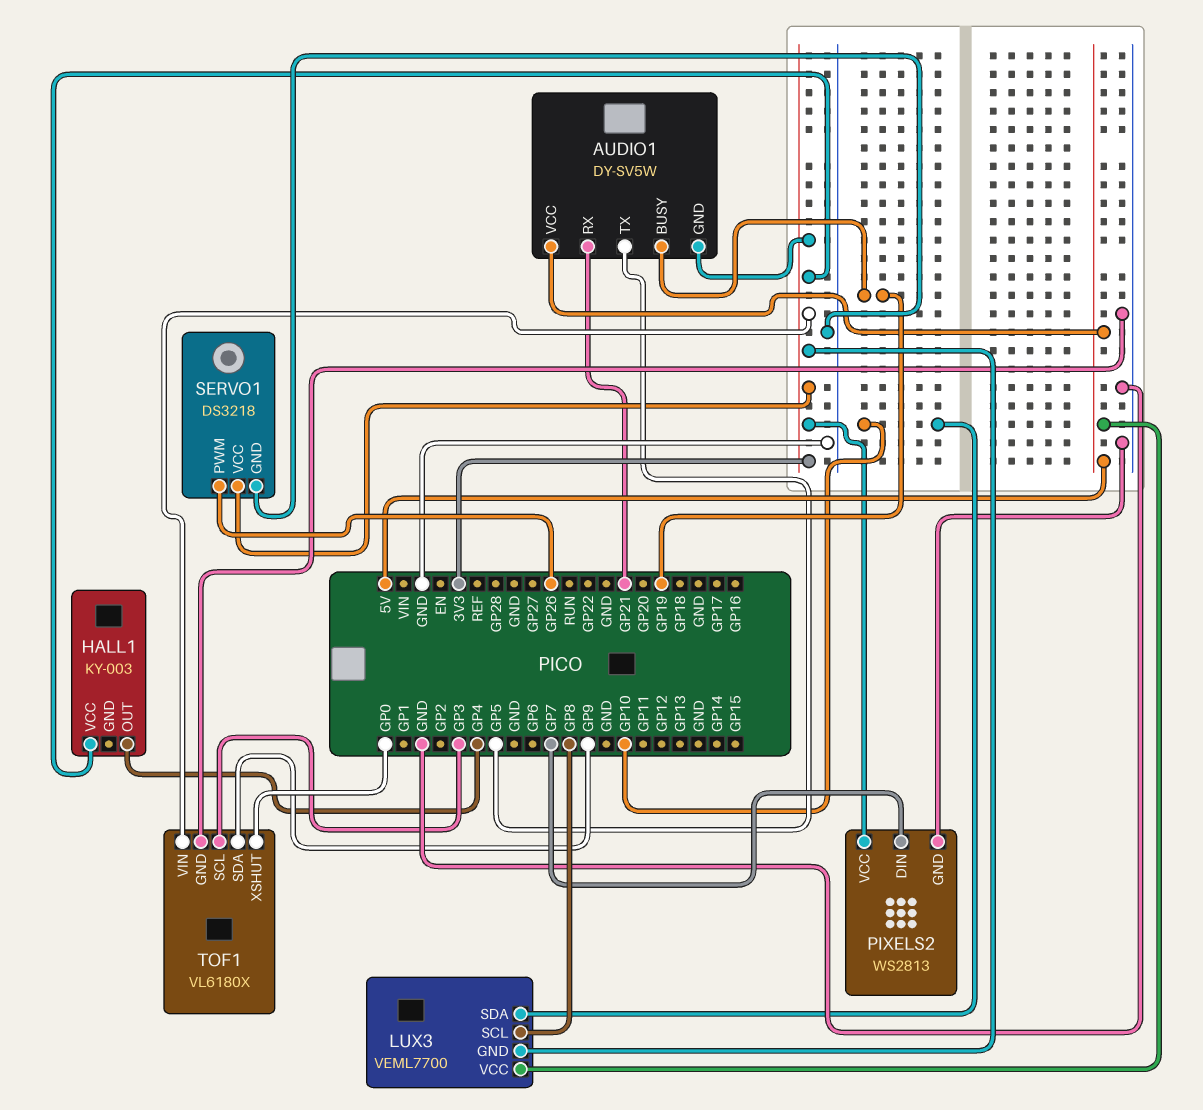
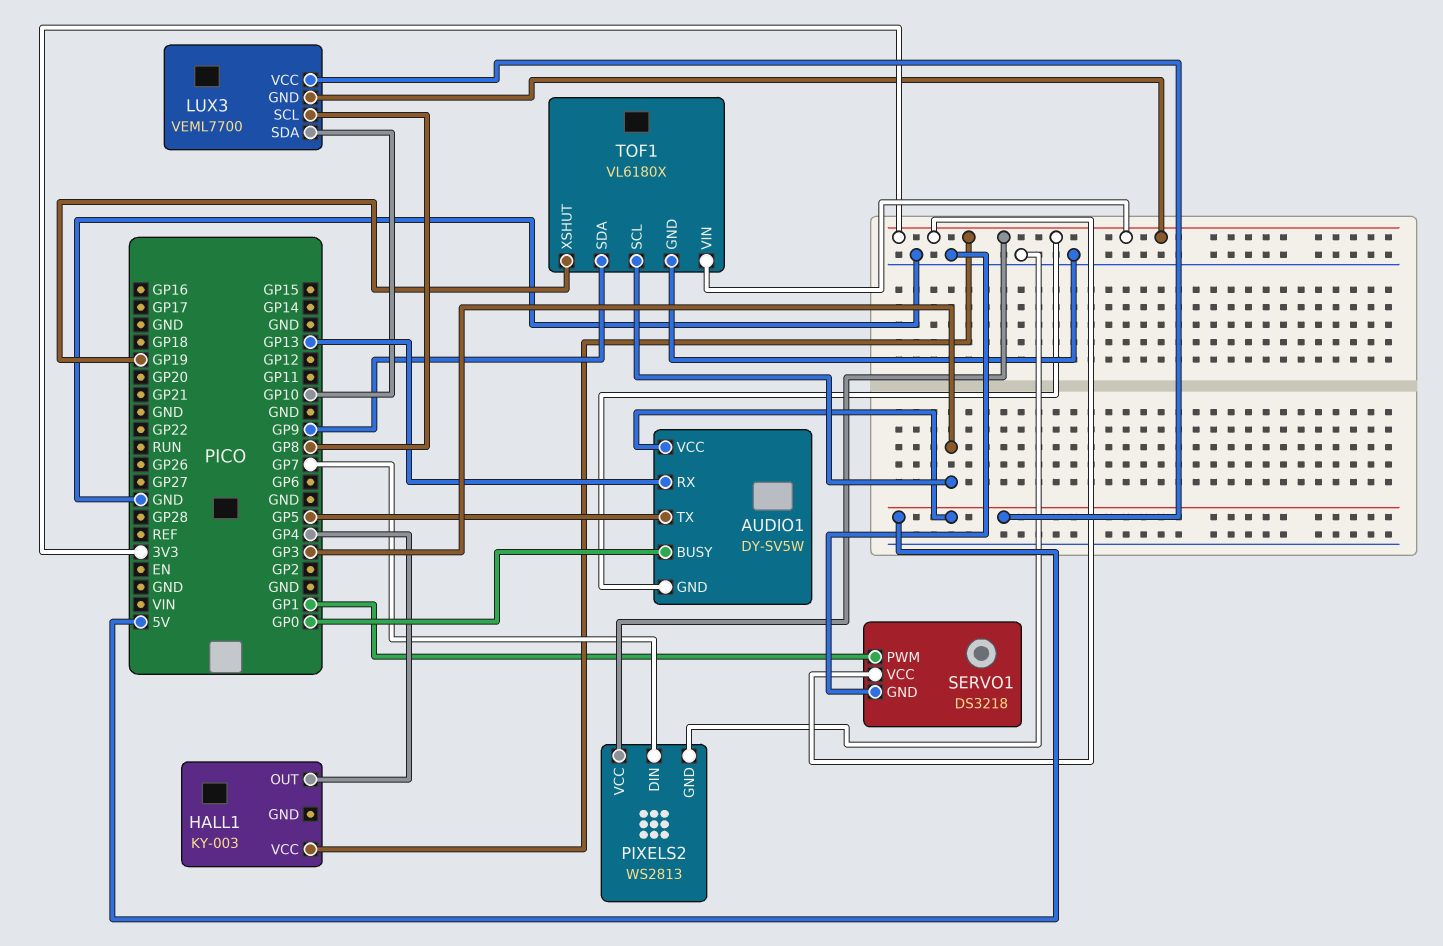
AUDIO1 pin BUSY: GP19 -> GP0
AUDIO1 pin RX: GP21 -> GP13
SERVO1 pin PWM: GP26 -> GP1
TOF1 pin XSHUT: GP0 -> GP19

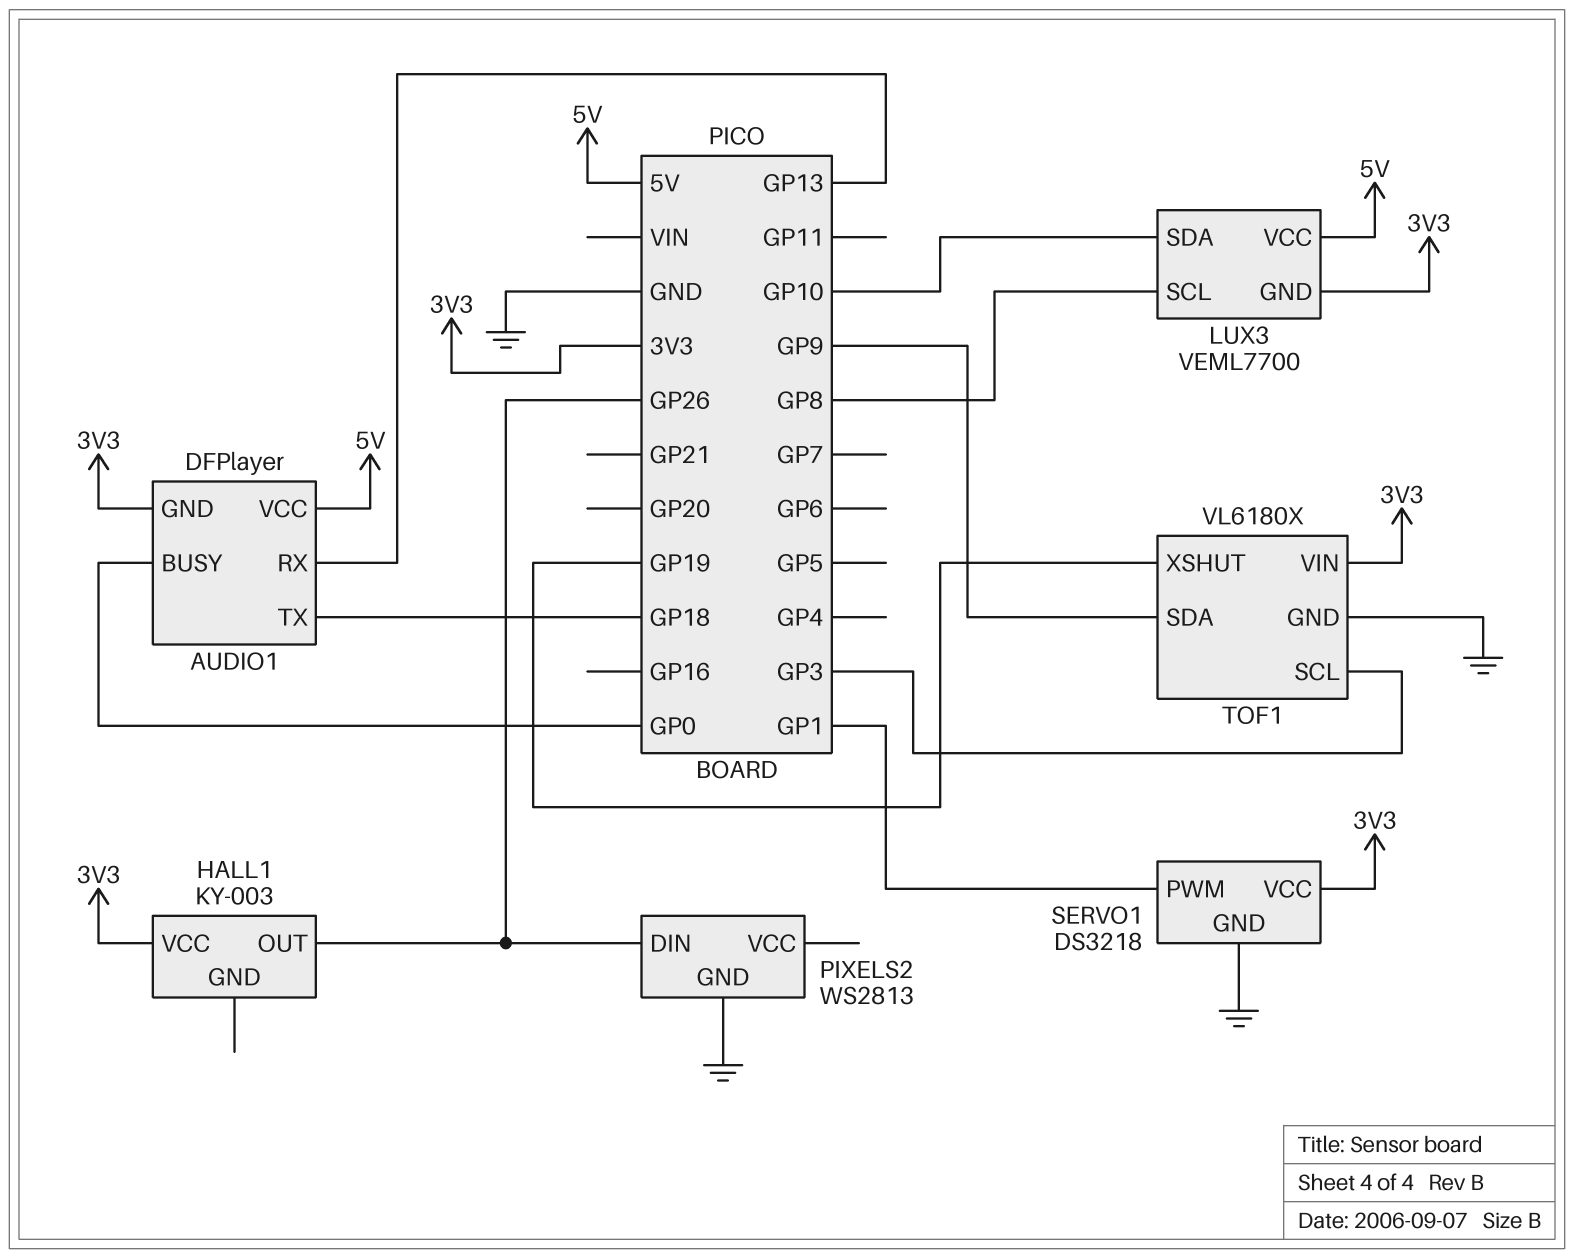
AUDIO1: DY-SV5W -> DFPlayer
AUDIO1 pin TX: GP5 -> GP18
HALL1 pin OUT: GP4 -> GP26
PIXELS2 pin DIN: GP7 -> GP26
PIXELS2 pin VCC: 3V3 -> none

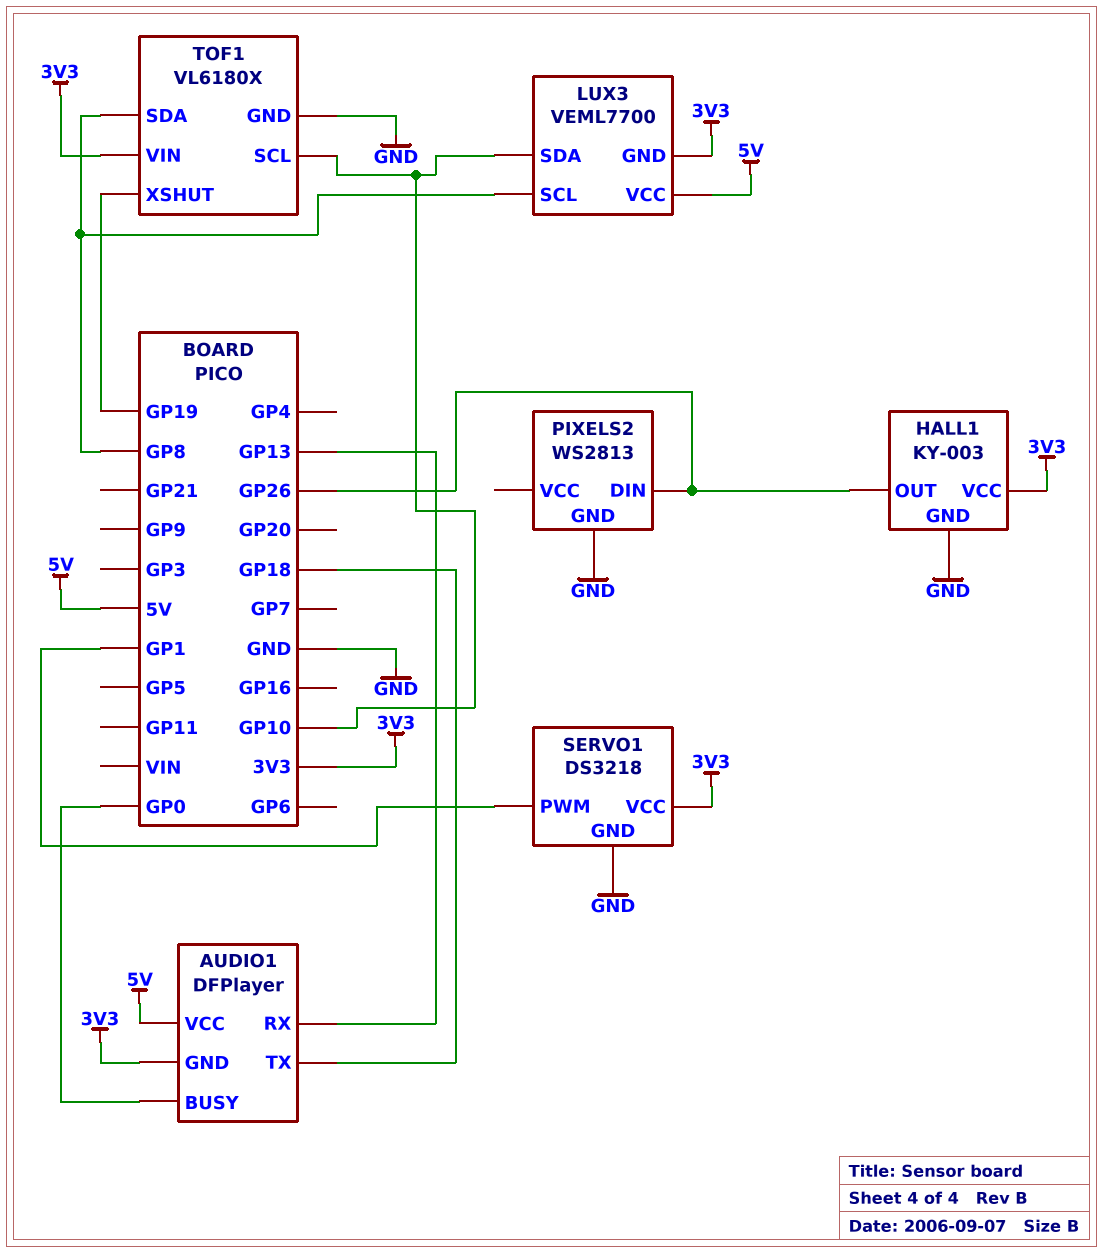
HALL1 pin GND: none -> GND
TOF1 pin SCL: GP3 -> GP10
TOF1 pin SDA: GP9 -> GP8

